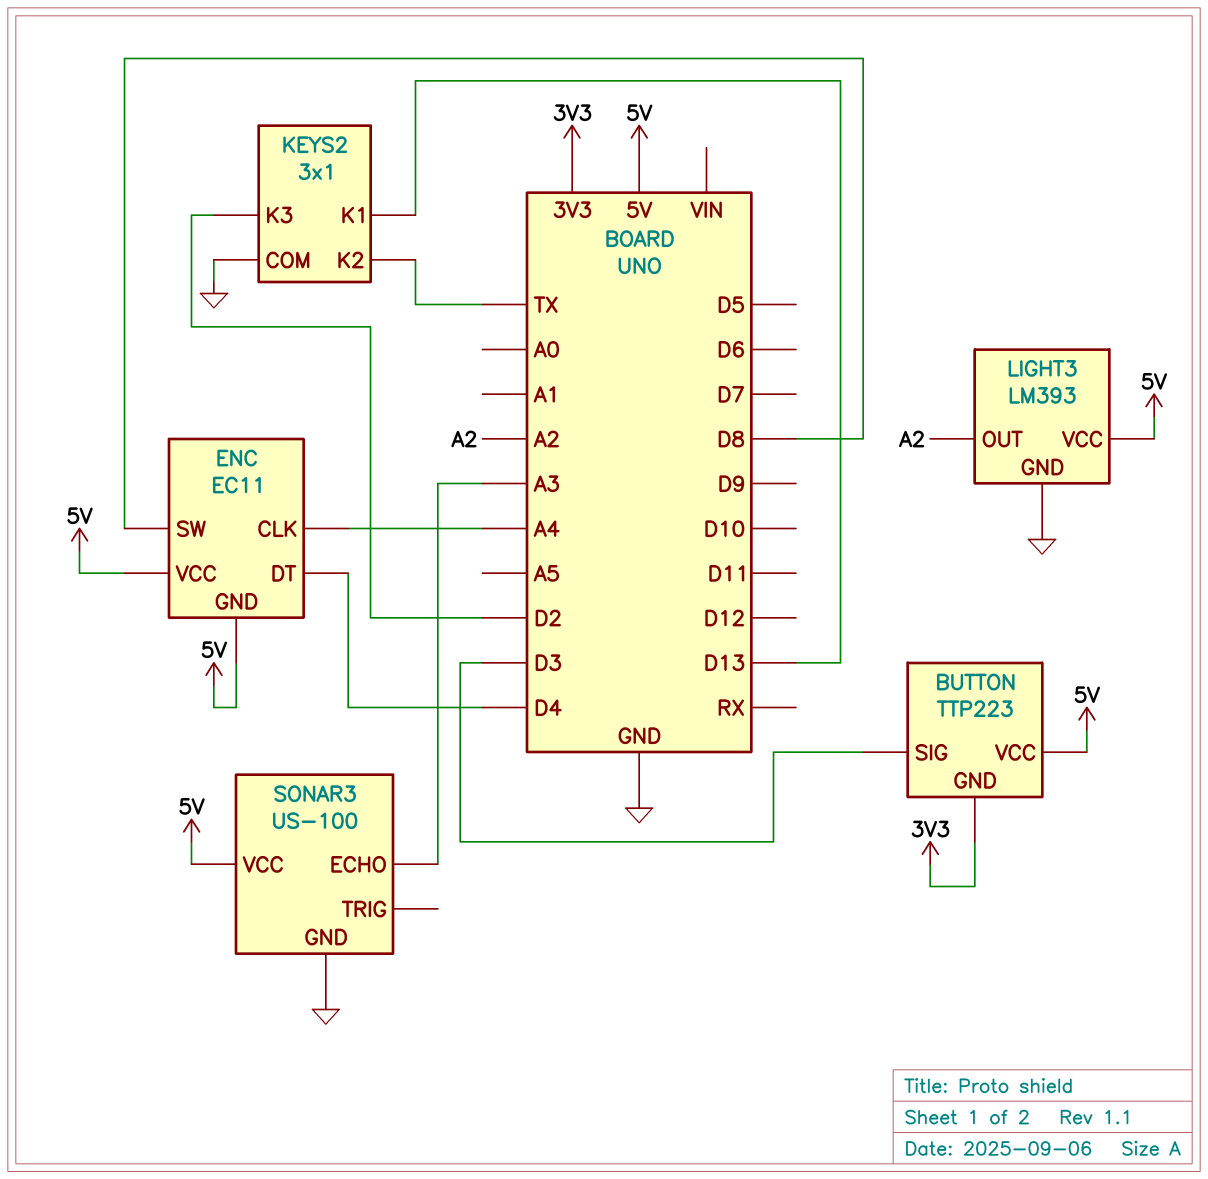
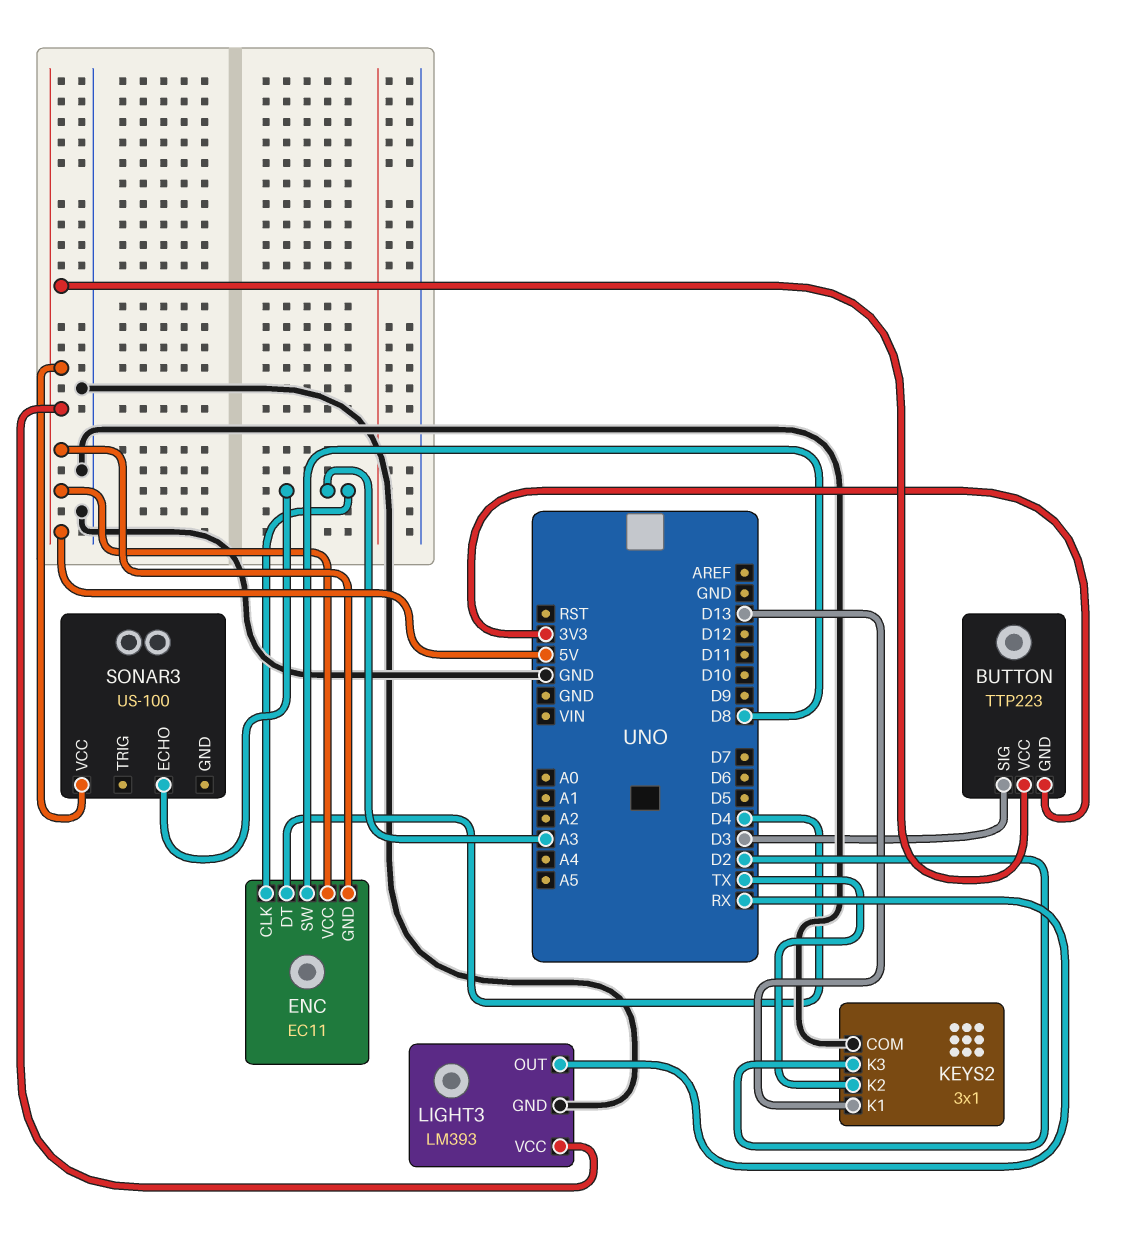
ENC pin CLK: A4 -> A3
LIGHT3 pin OUT: A2 -> RX
SONAR3 pin GND: GND -> none

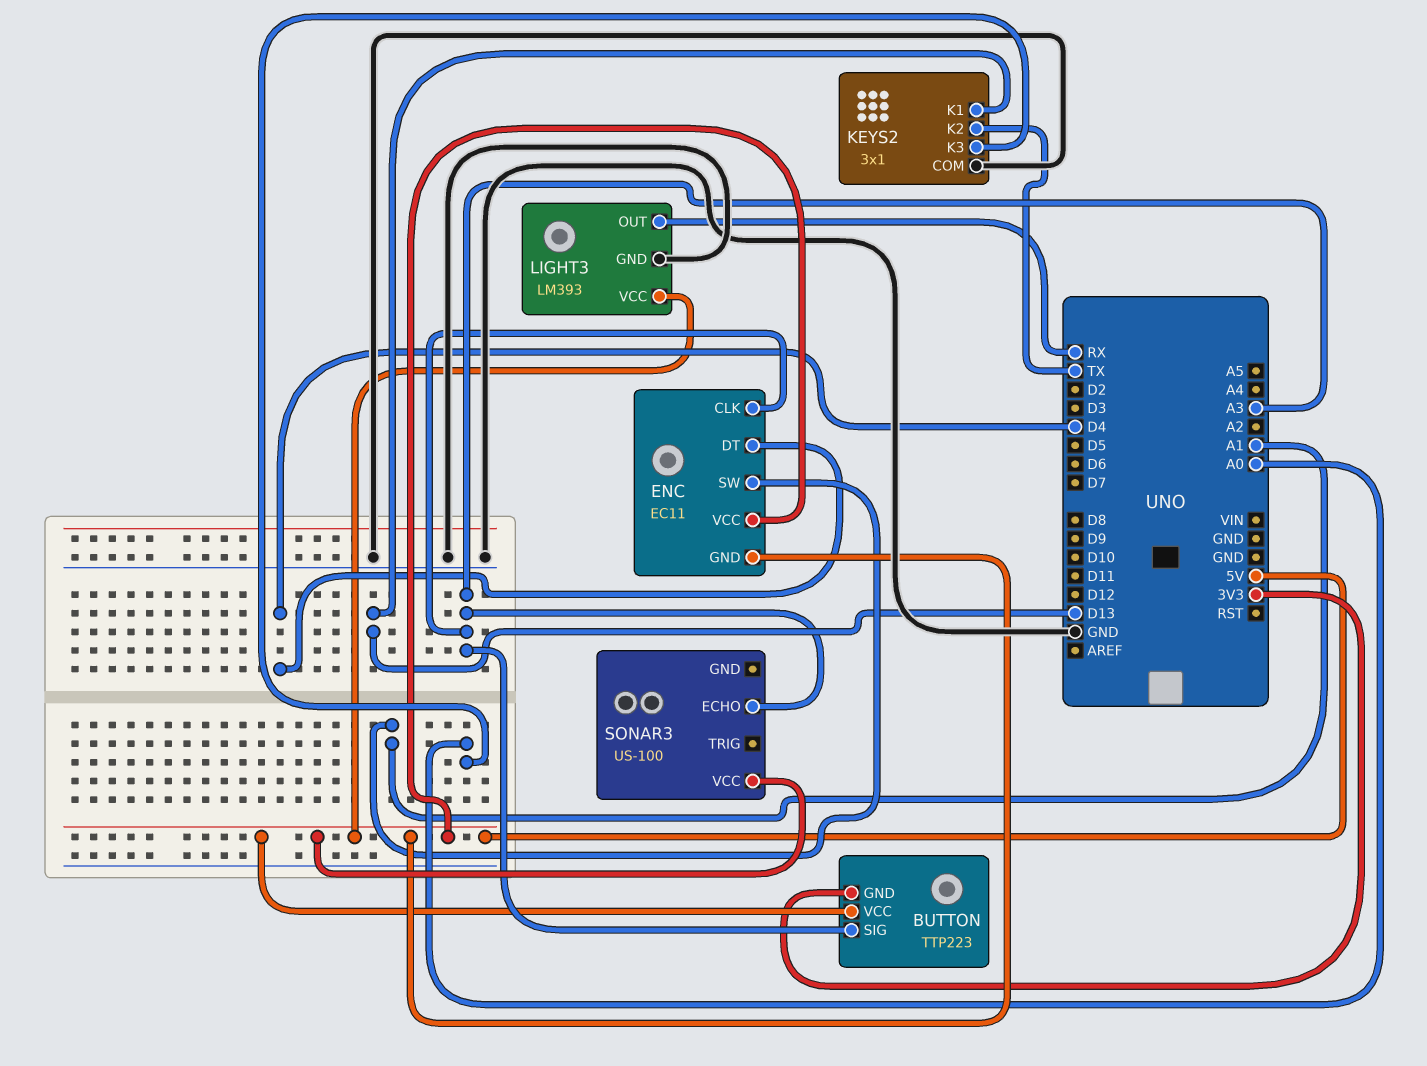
BUTTON pin SIG: D3 -> A3
ENC pin SW: D8 -> A1
KEYS2 pin K3: D2 -> A0

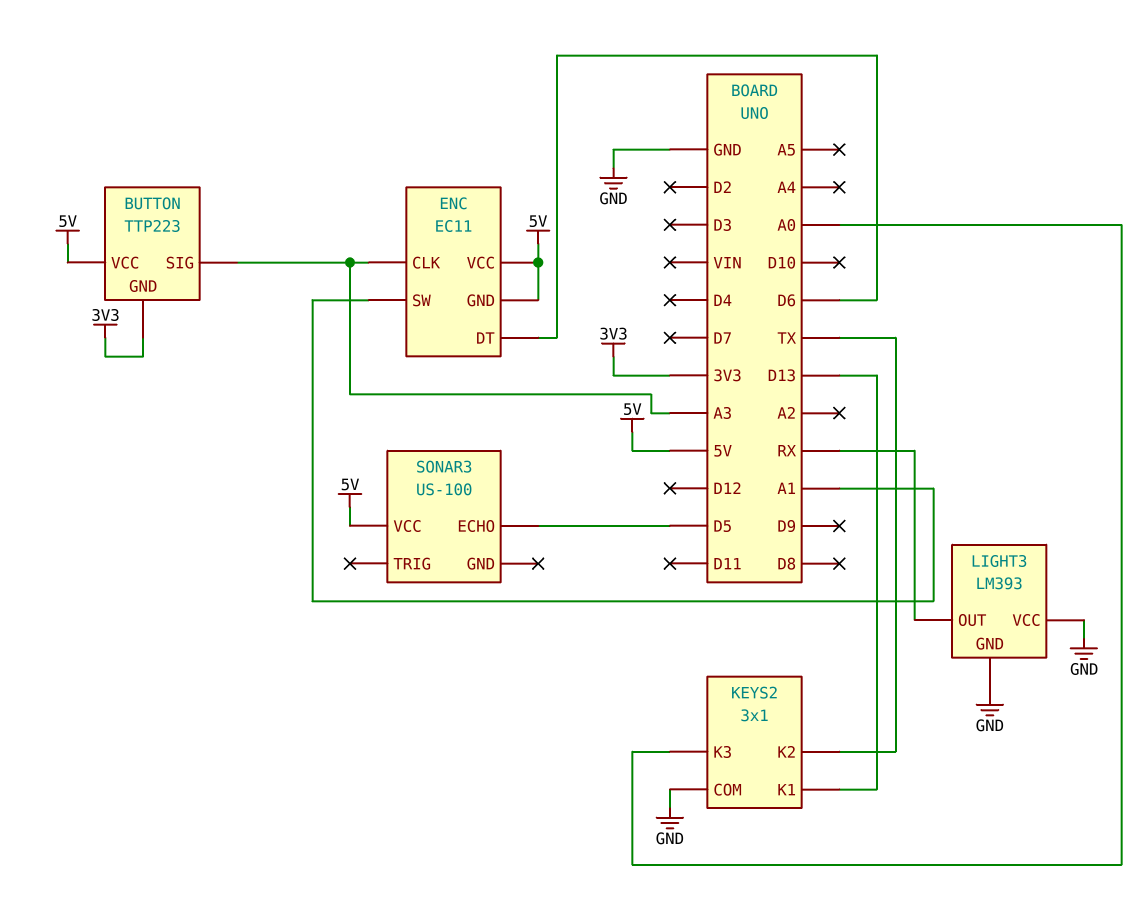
ENC pin DT: D4 -> D6
LIGHT3 pin VCC: 5V -> GND
SONAR3 pin ECHO: A3 -> D5

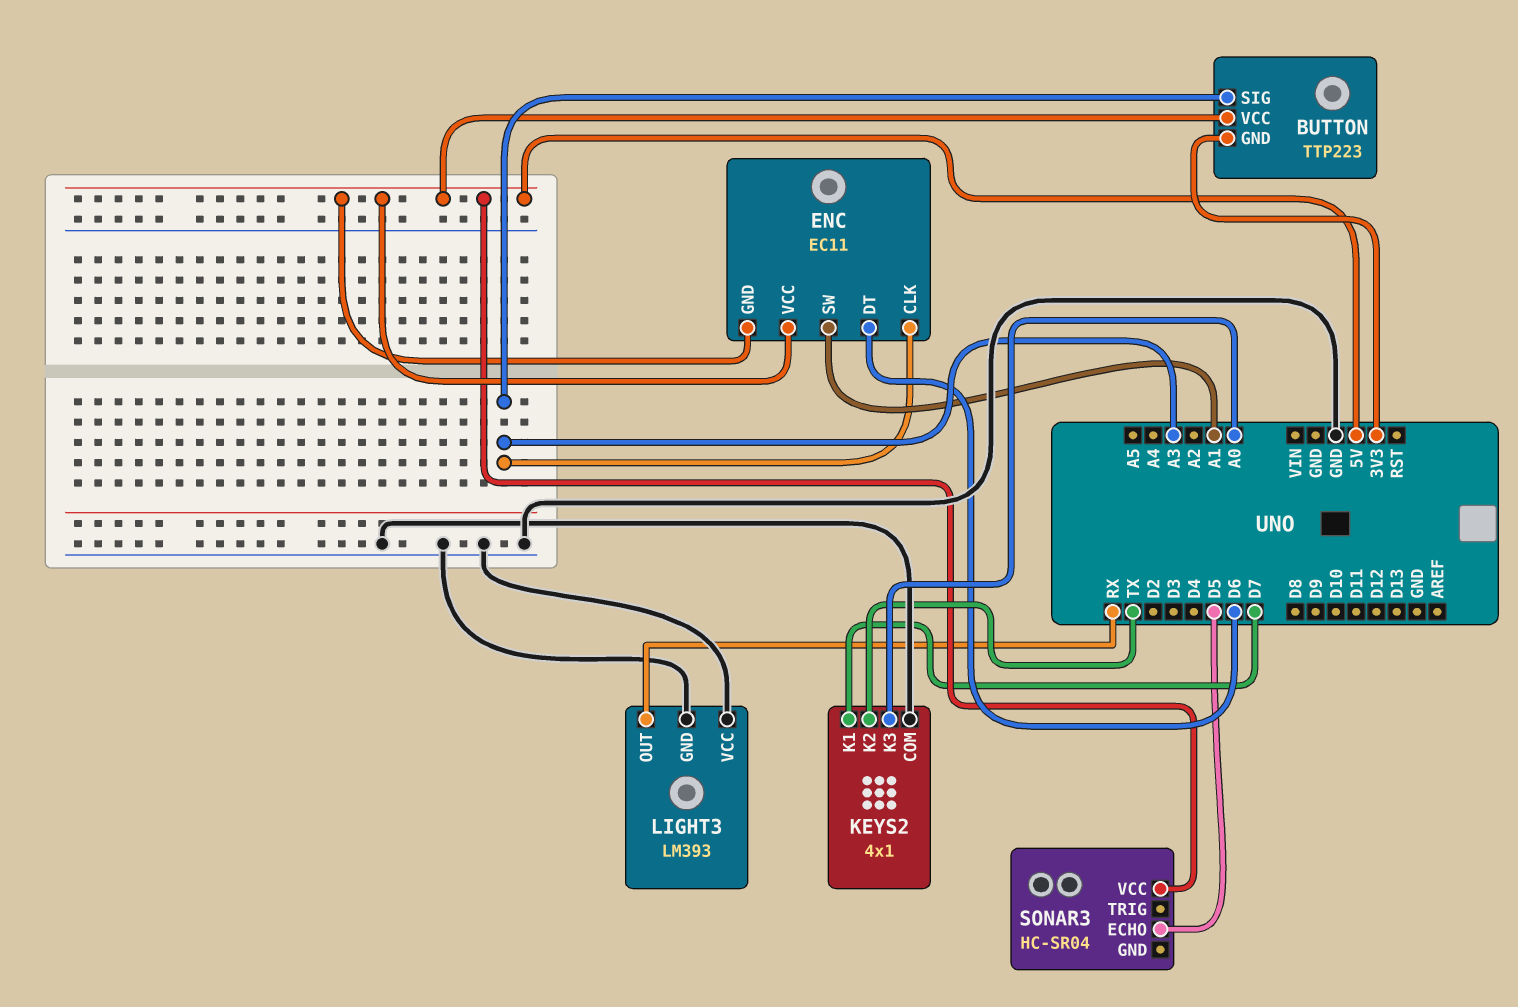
KEYS2: 3x1 -> 4x1
KEYS2 pin K1: D13 -> D7
SONAR3: US-100 -> HC-SR04

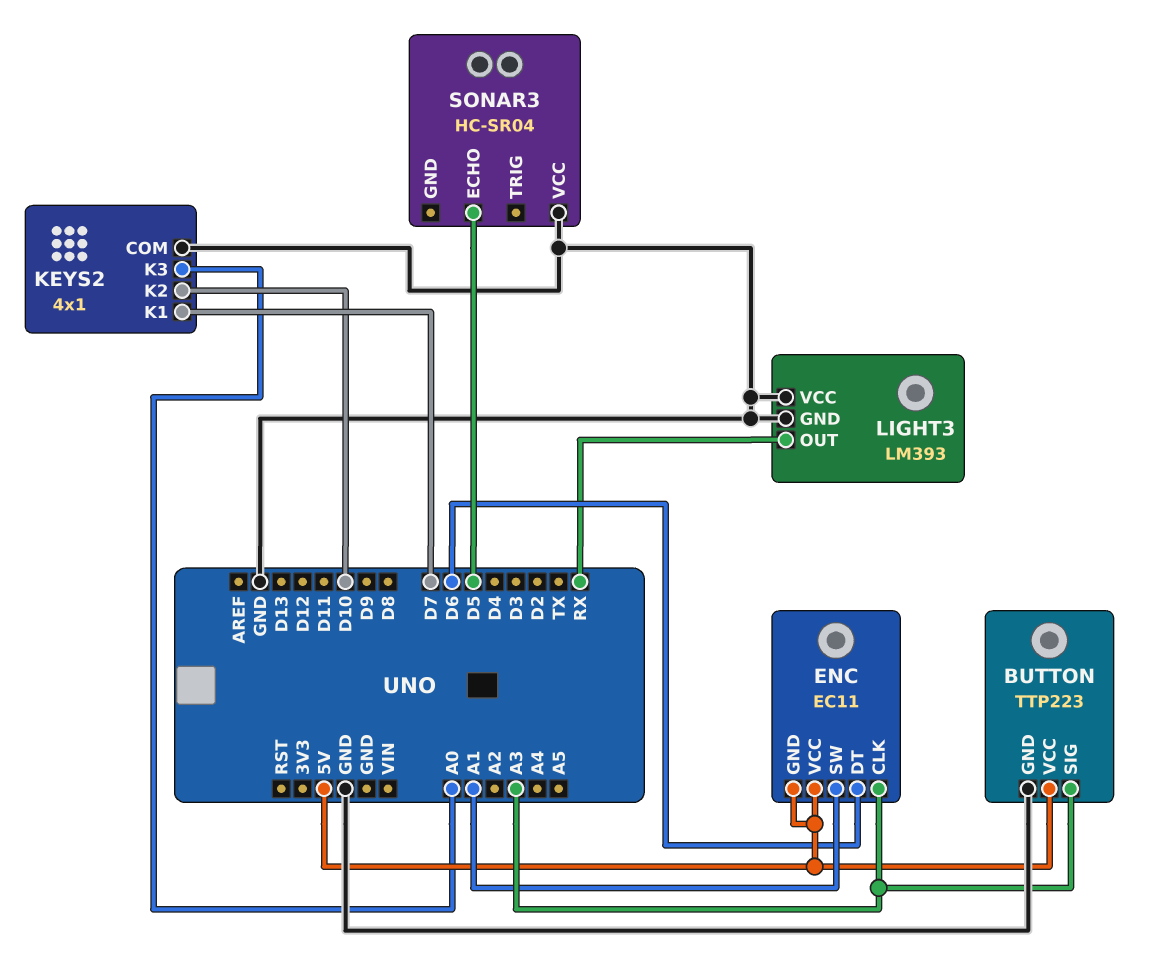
BUTTON pin GND: 3V3 -> GND
KEYS2 pin K2: TX -> D10
SONAR3 pin VCC: 5V -> GND

